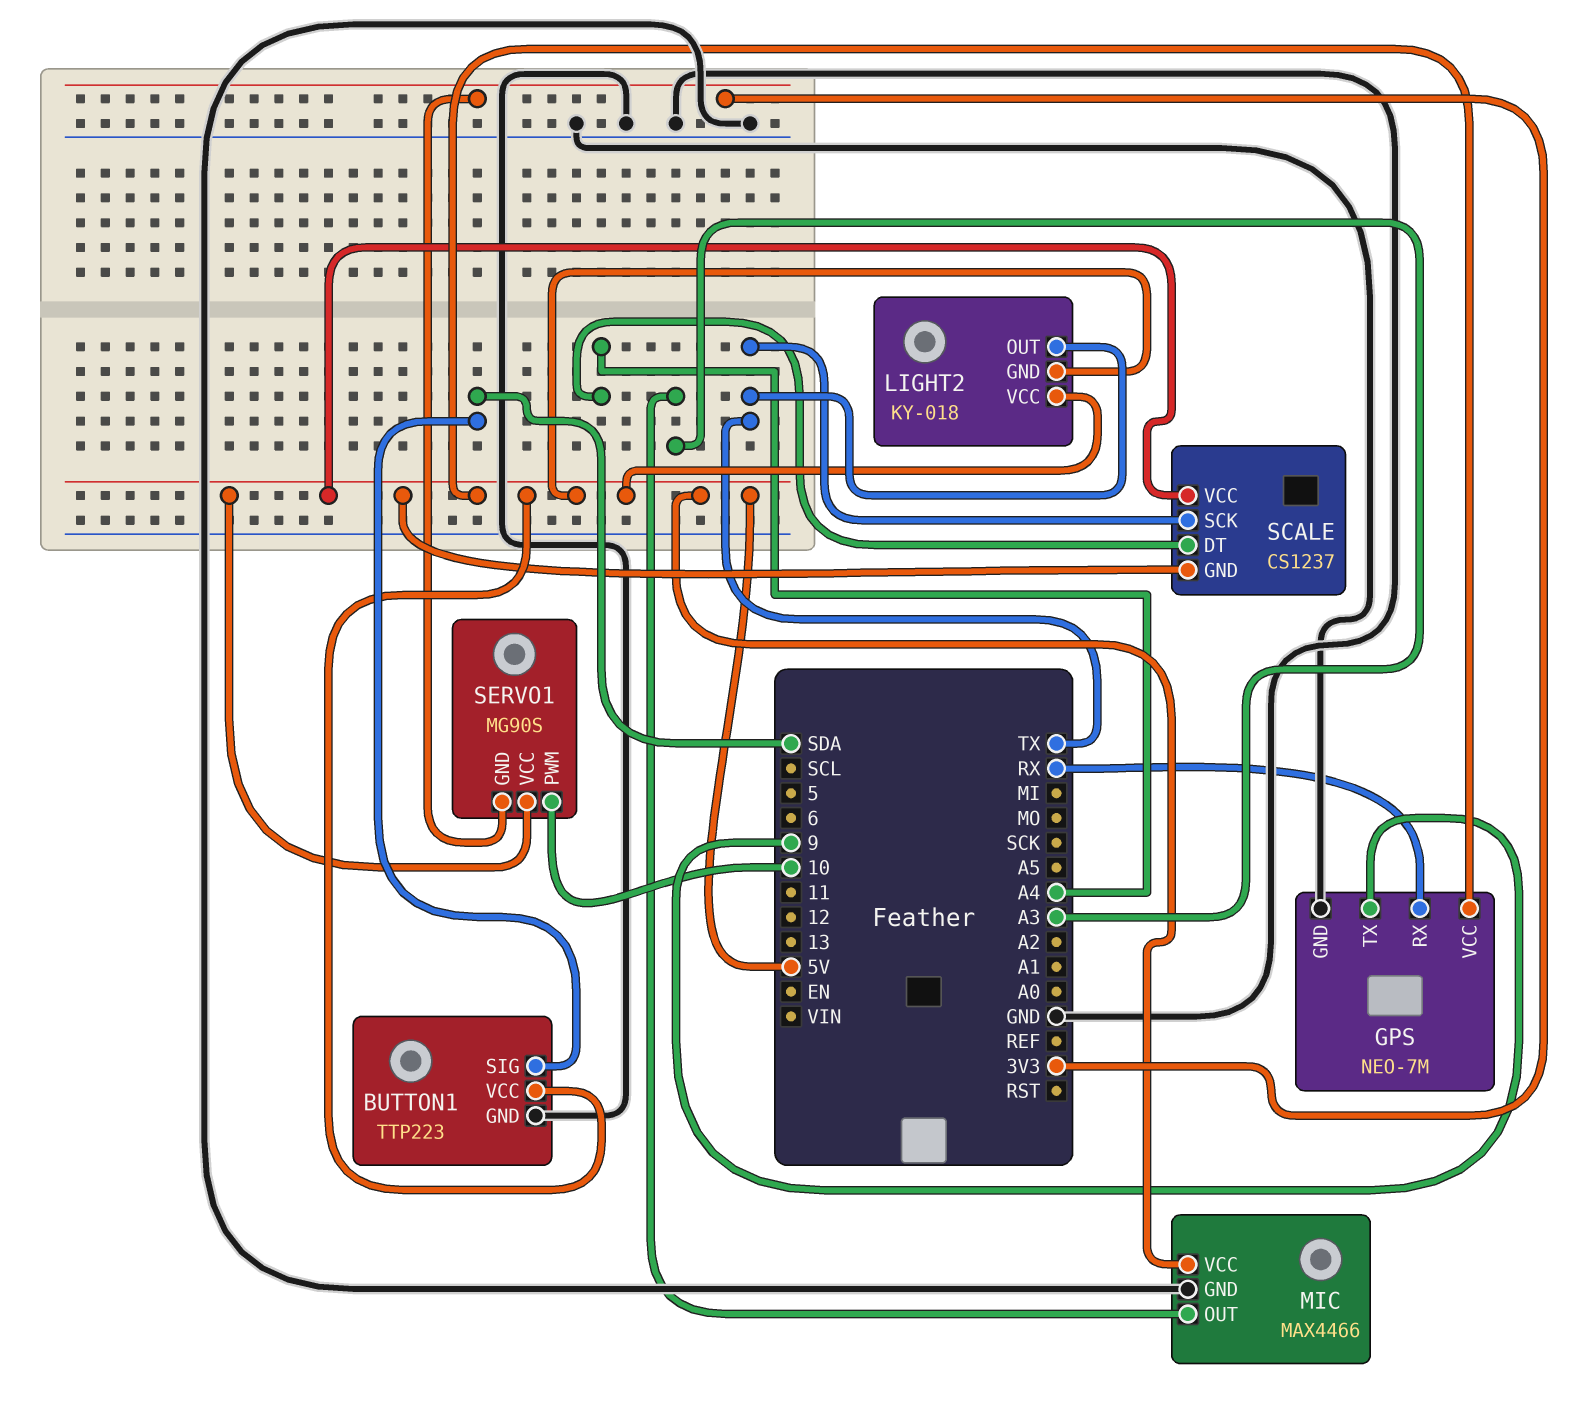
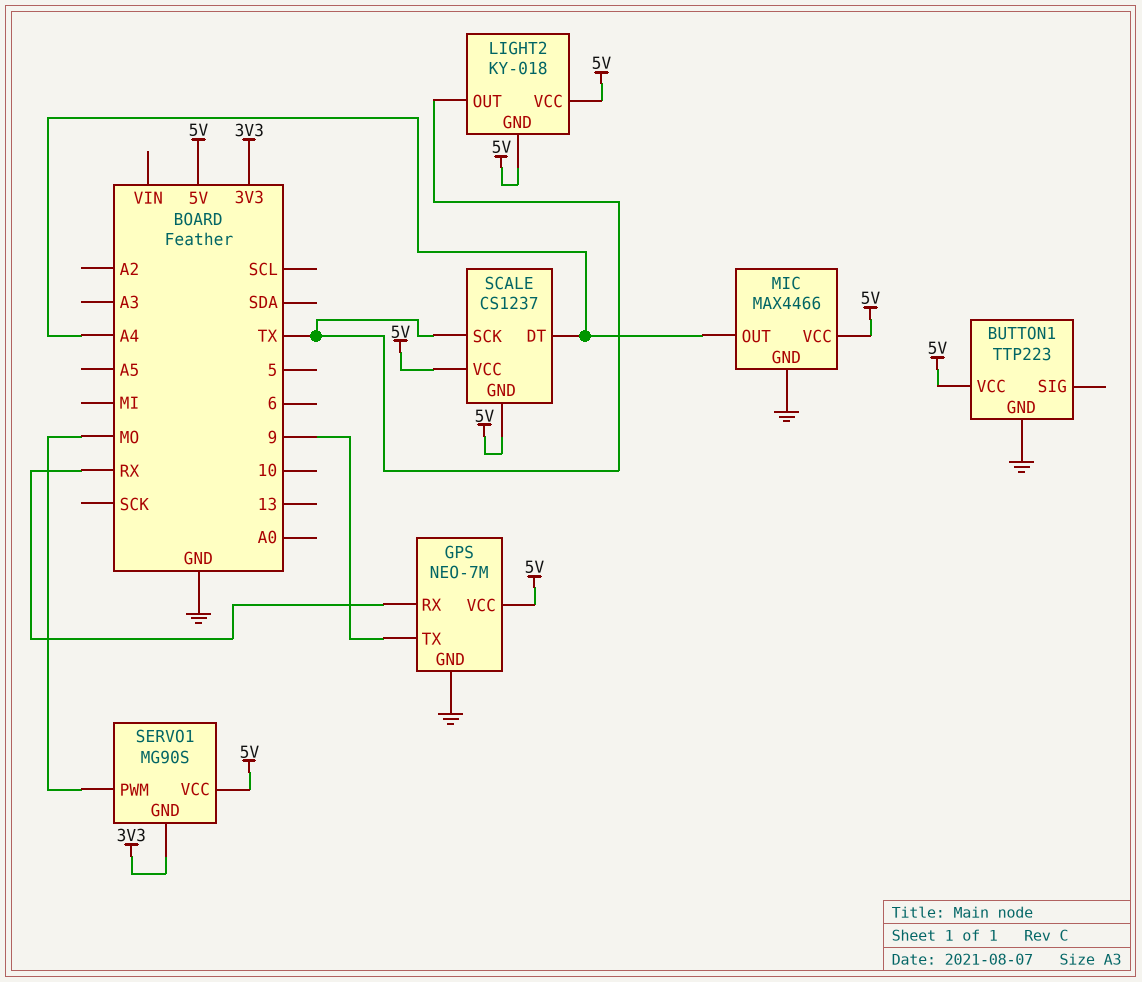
BUTTON1 pin SIG: SDA -> none
MIC pin OUT: A3 -> A4
SERVO1 pin PWM: 10 -> MO

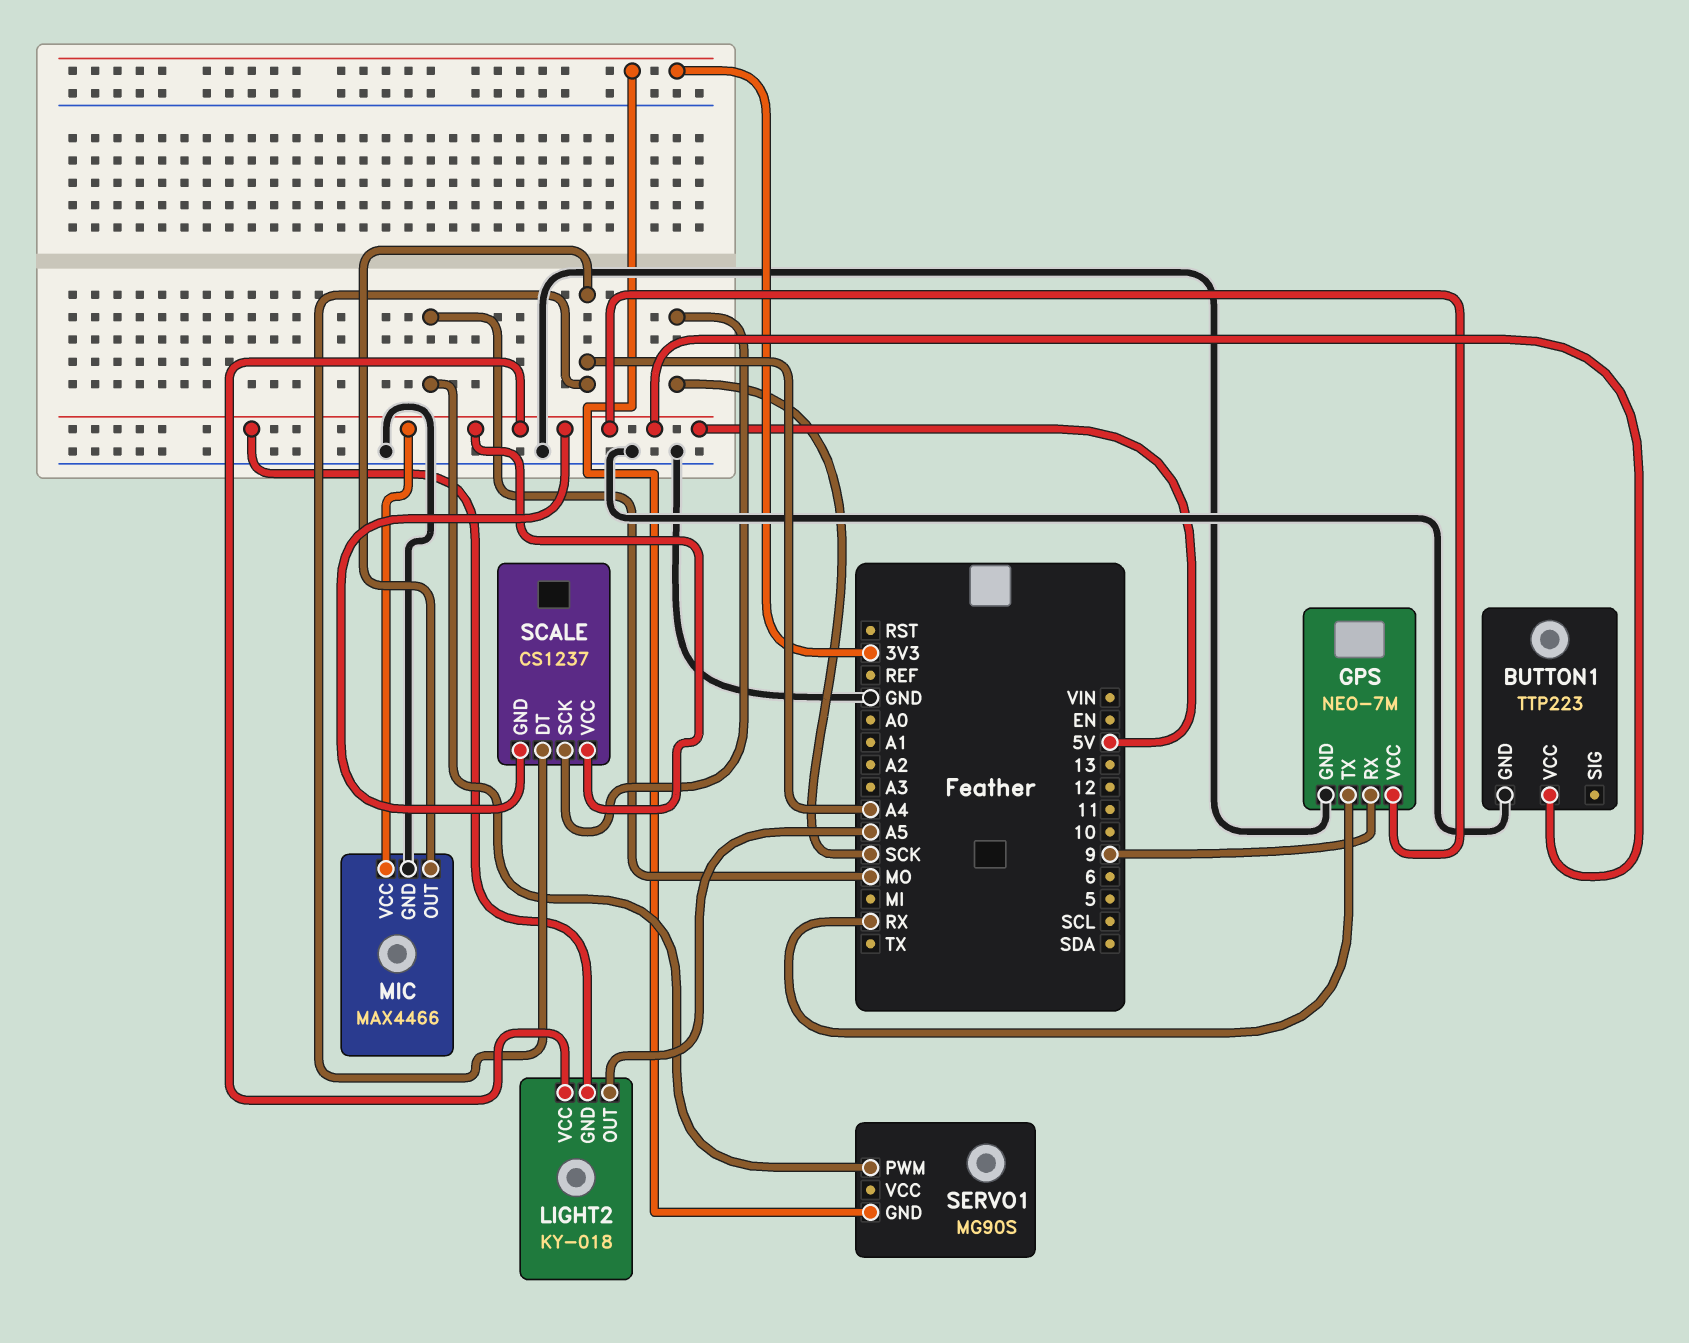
GPS pin RX: RX -> 9
GPS pin TX: 9 -> RX
LIGHT2 pin OUT: TX -> A5
SCALE pin SCK: TX -> SCK
SERVO1 pin VCC: 5V -> none

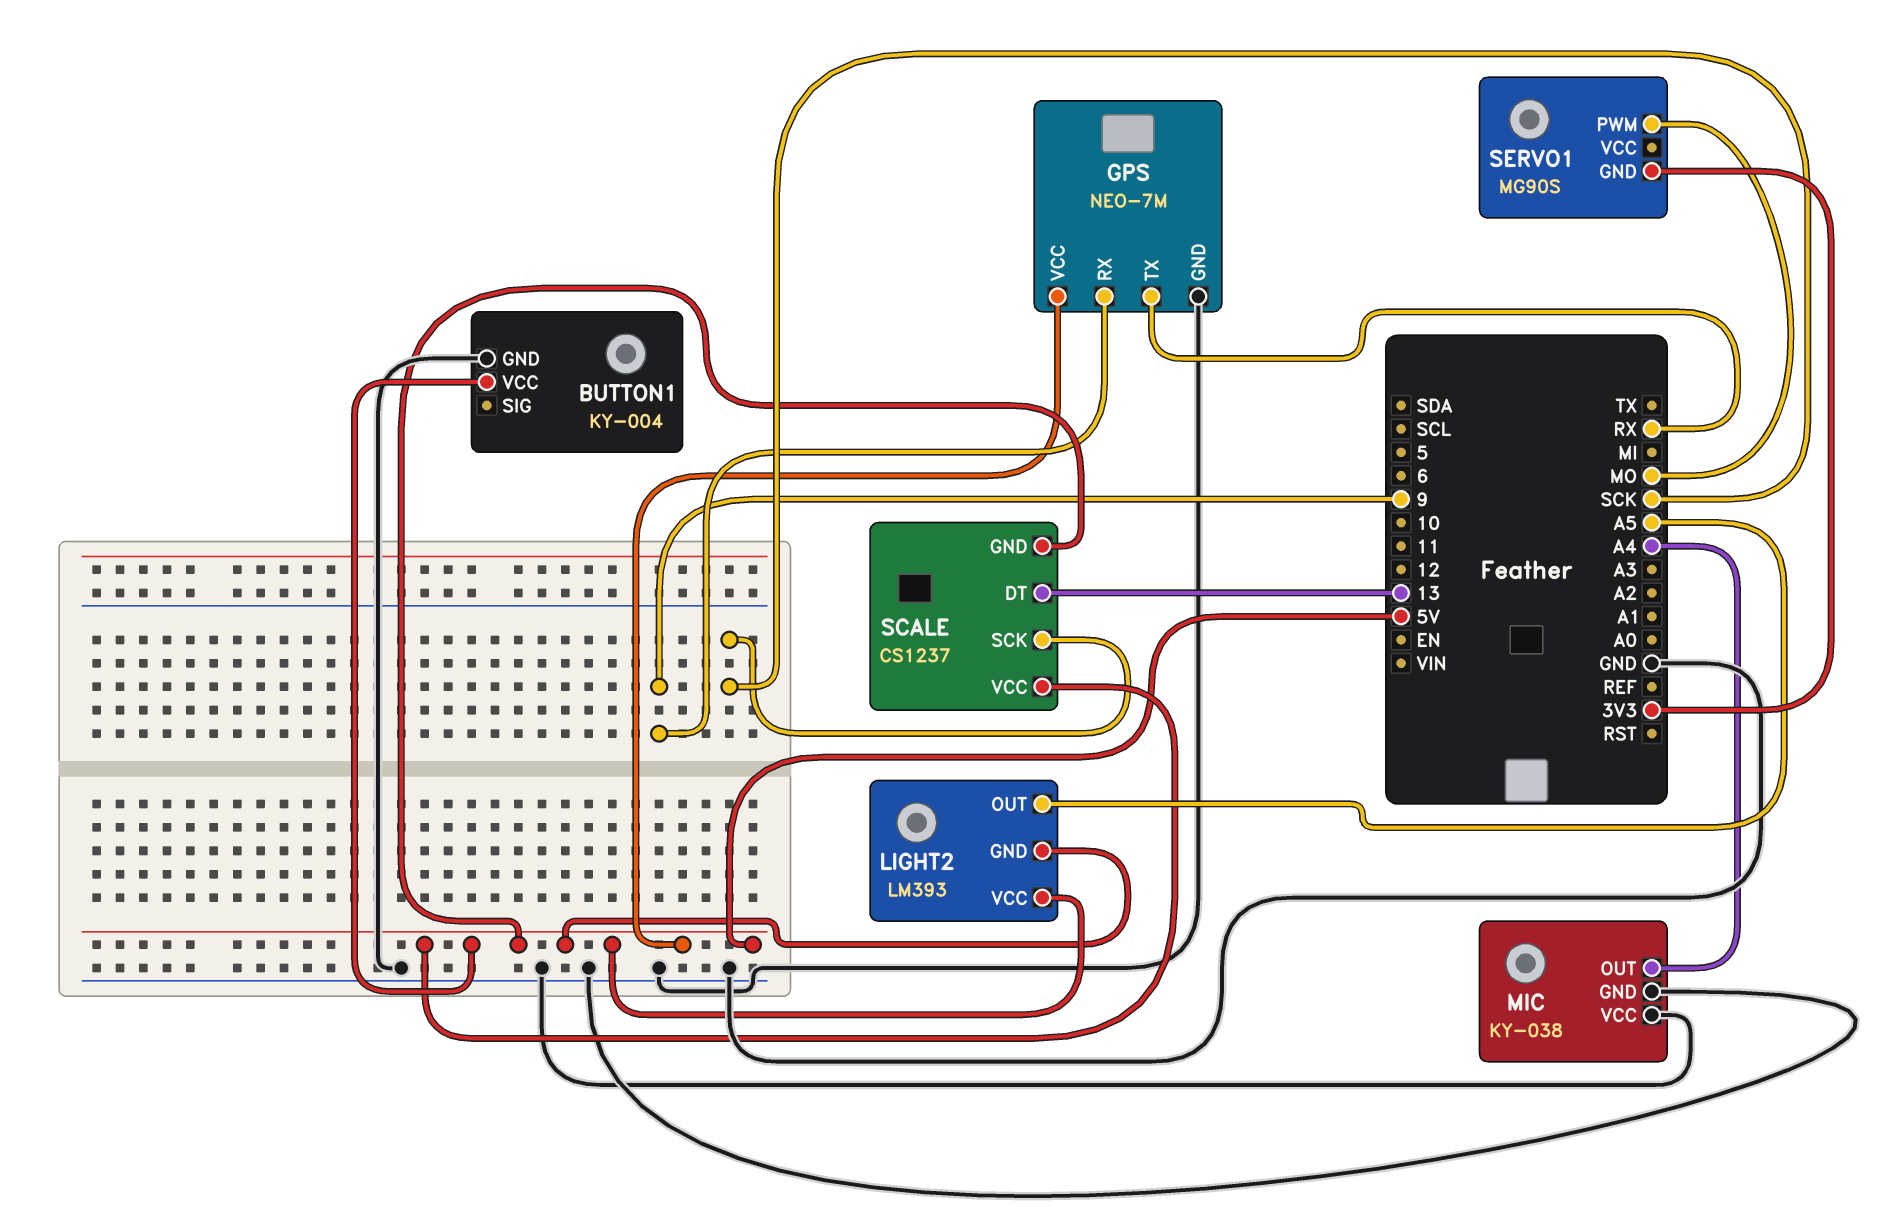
BUTTON1: TTP223 -> KY-004
LIGHT2: KY-018 -> LM393
MIC: MAX4466 -> KY-038
MIC pin VCC: 5V -> GND
SCALE pin DT: A4 -> 13

